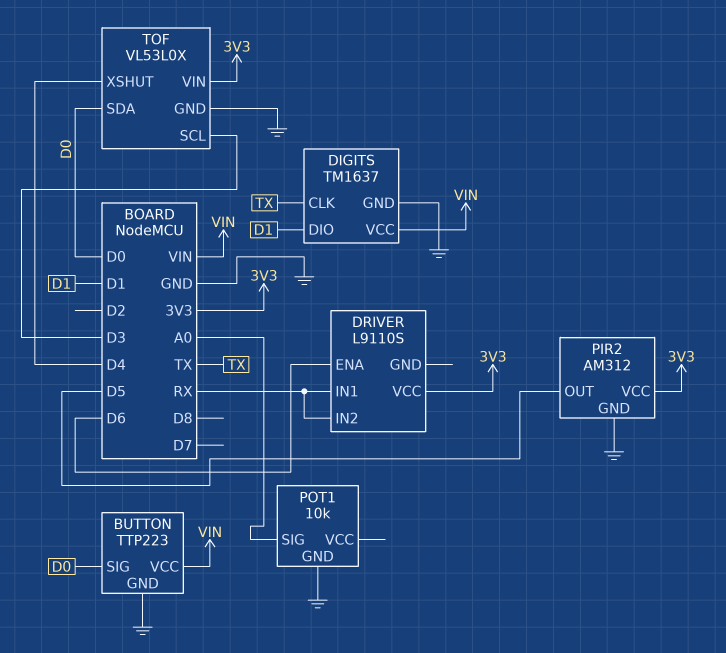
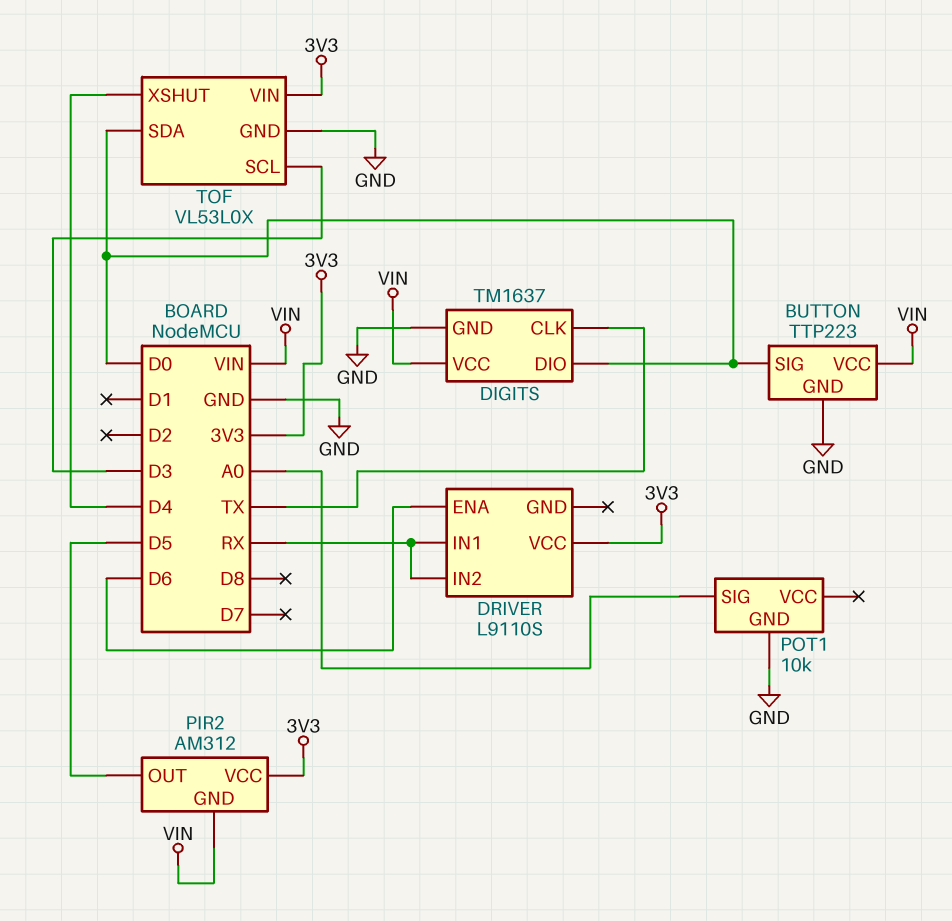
DIGITS pin DIO: D1 -> D0
PIR2 pin GND: GND -> VIN

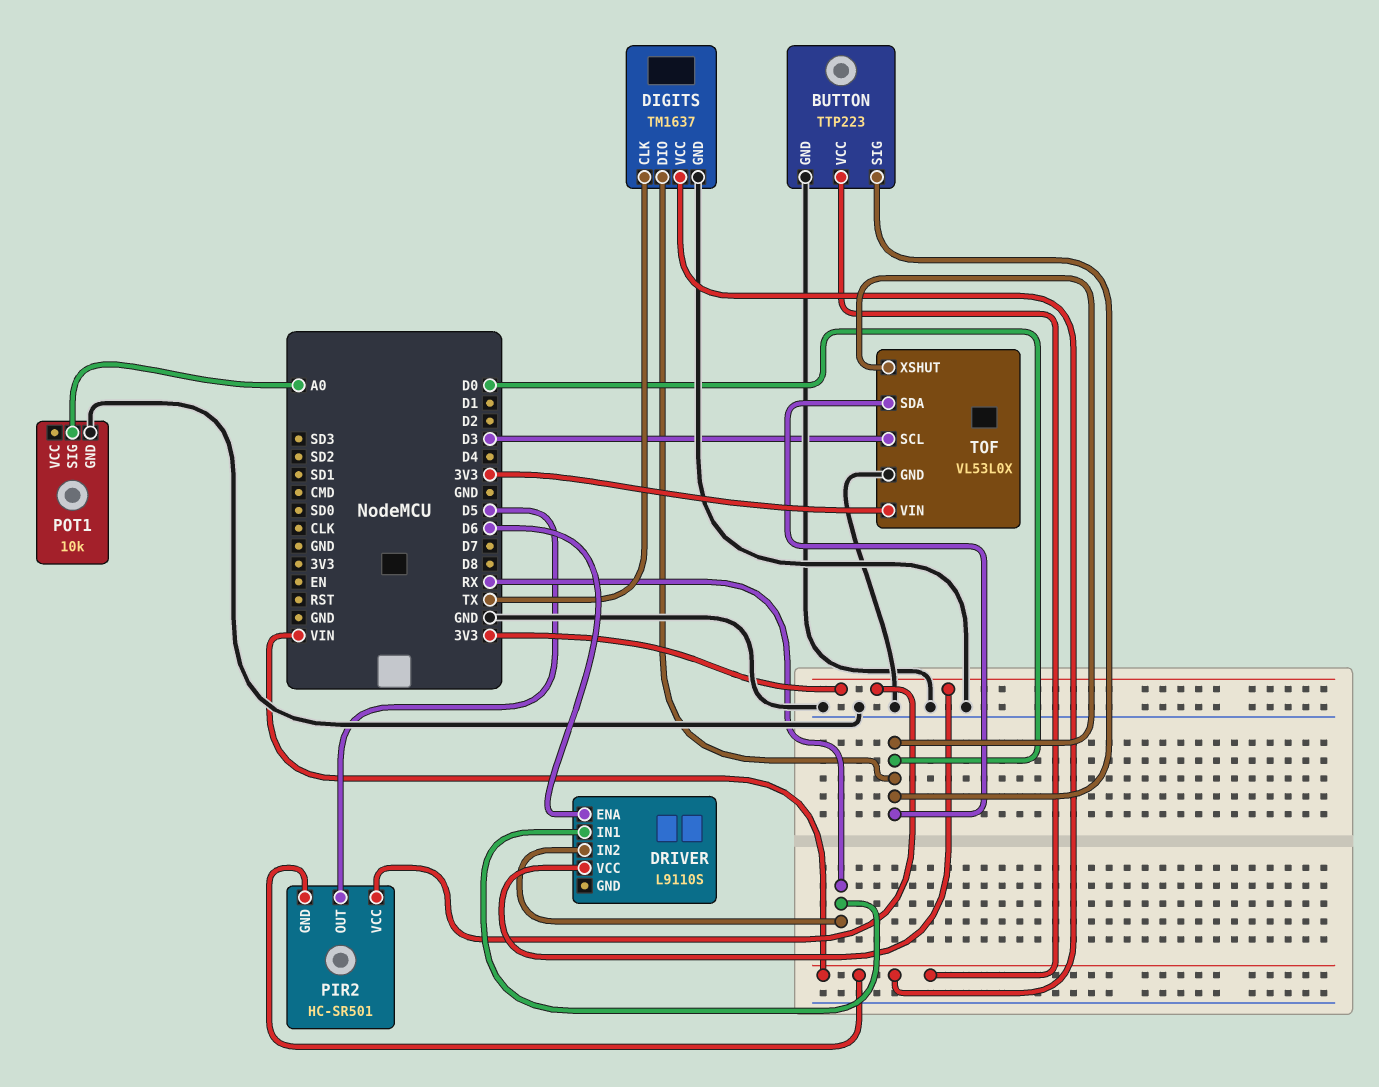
PIR2: AM312 -> HC-SR501
TOF pin XSHUT: D4 -> D0

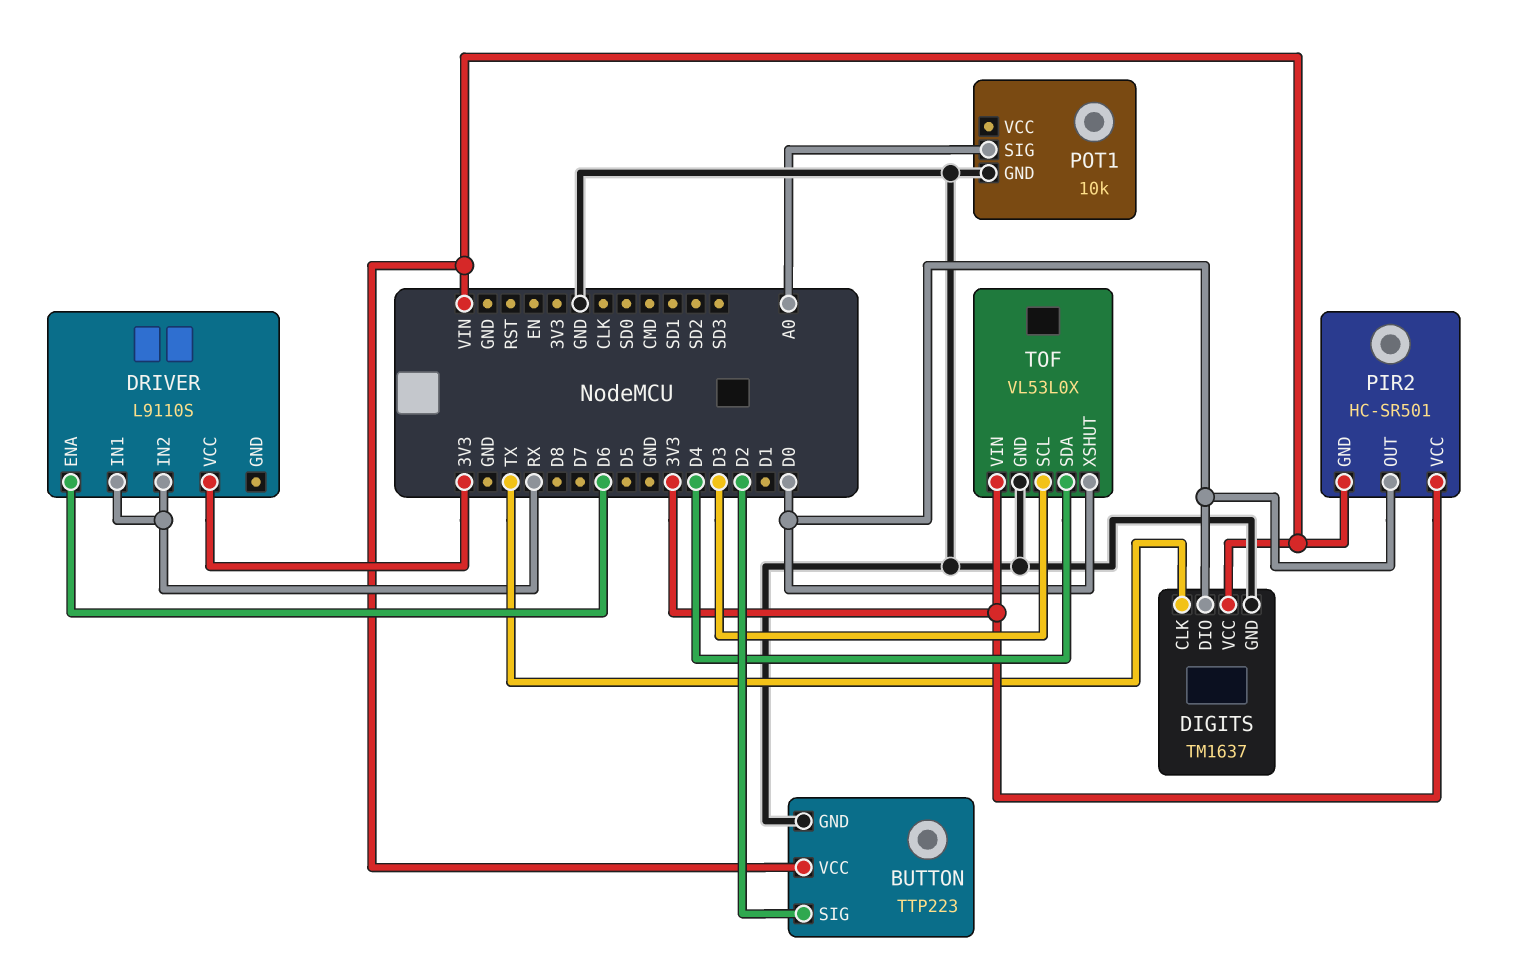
BUTTON pin SIG: D0 -> D2
PIR2 pin OUT: D5 -> D0
TOF pin SDA: D0 -> D4

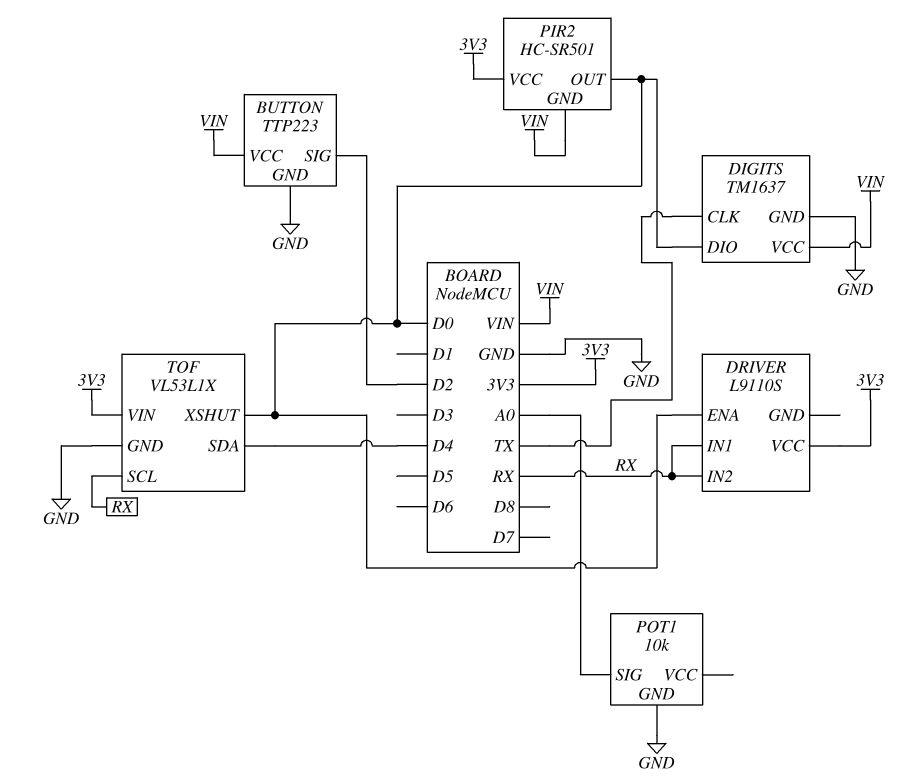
DRIVER pin ENA: D6 -> D0
TOF: VL53L0X -> VL53L1X
TOF pin SCL: D3 -> RX

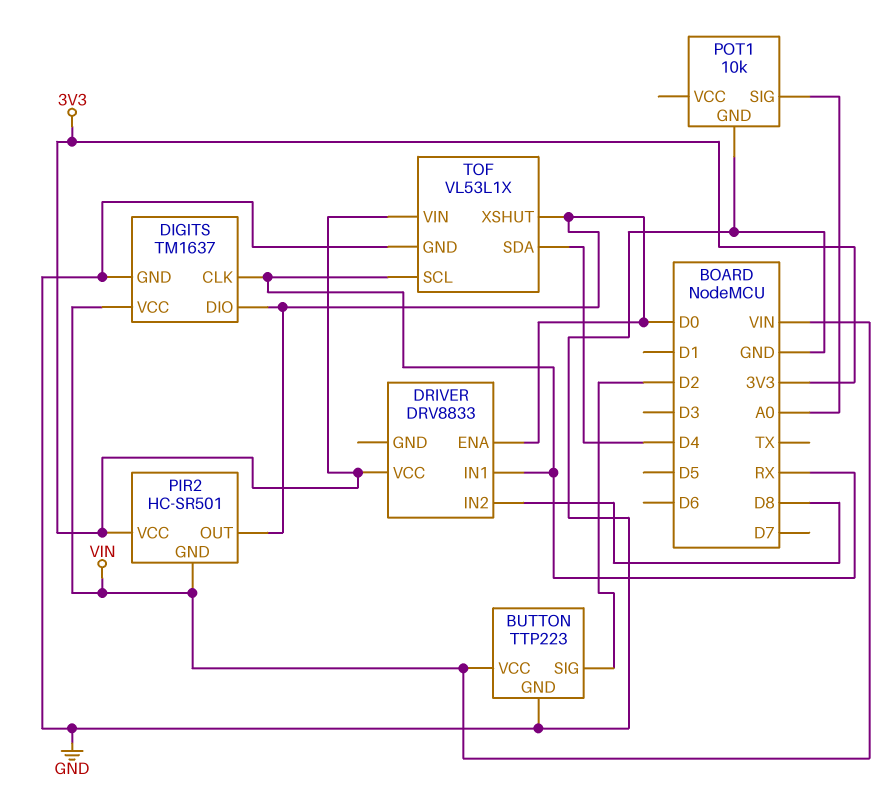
DIGITS pin CLK: TX -> RX
DRIVER: L9110S -> DRV8833
DRIVER pin IN2: RX -> D8

